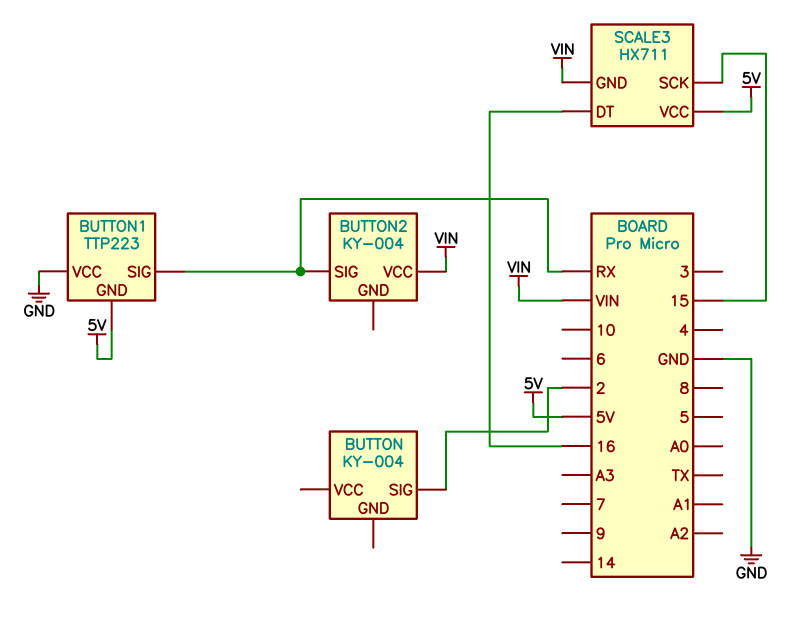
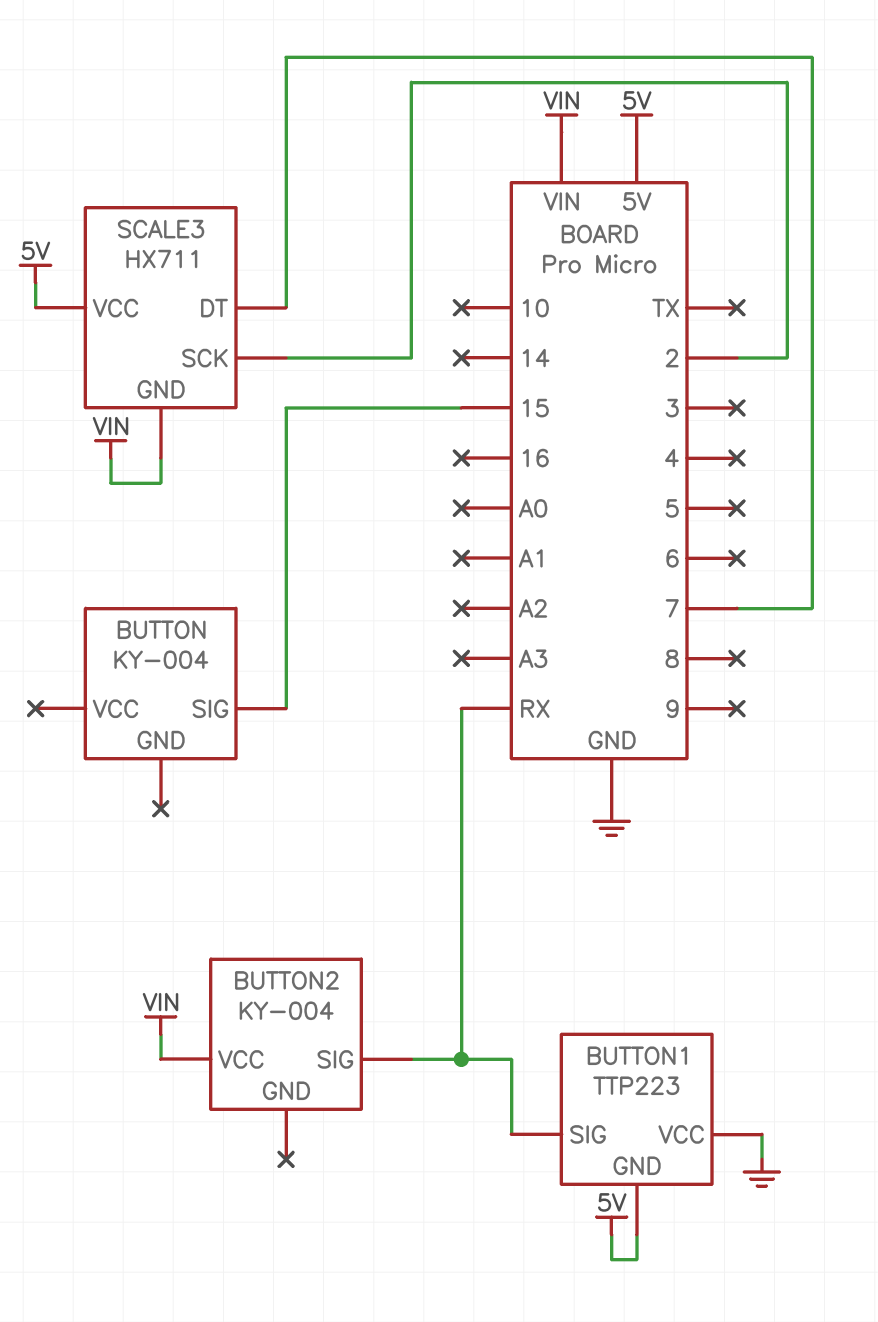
BUTTON pin SIG: 2 -> 15
SCALE3 pin DT: 16 -> 7
SCALE3 pin SCK: 15 -> 2

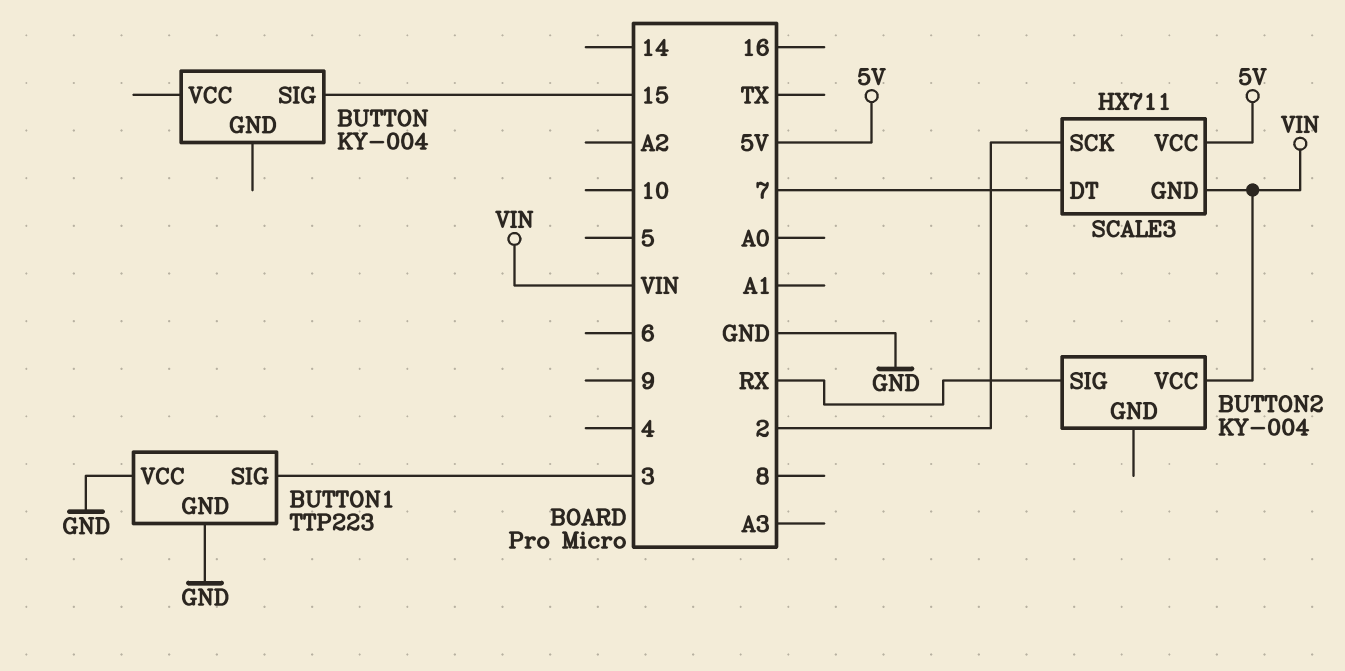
BUTTON1 pin GND: 5V -> GND
BUTTON1 pin SIG: RX -> 3

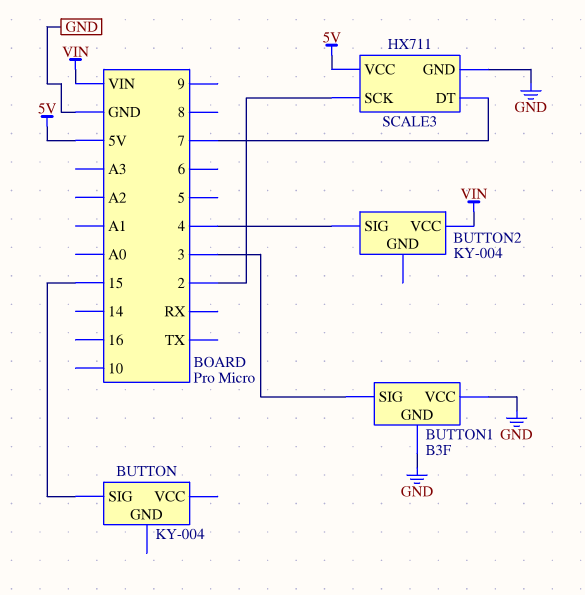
BUTTON1: TTP223 -> B3F
BUTTON2 pin SIG: RX -> 4
SCALE3 pin GND: VIN -> GND

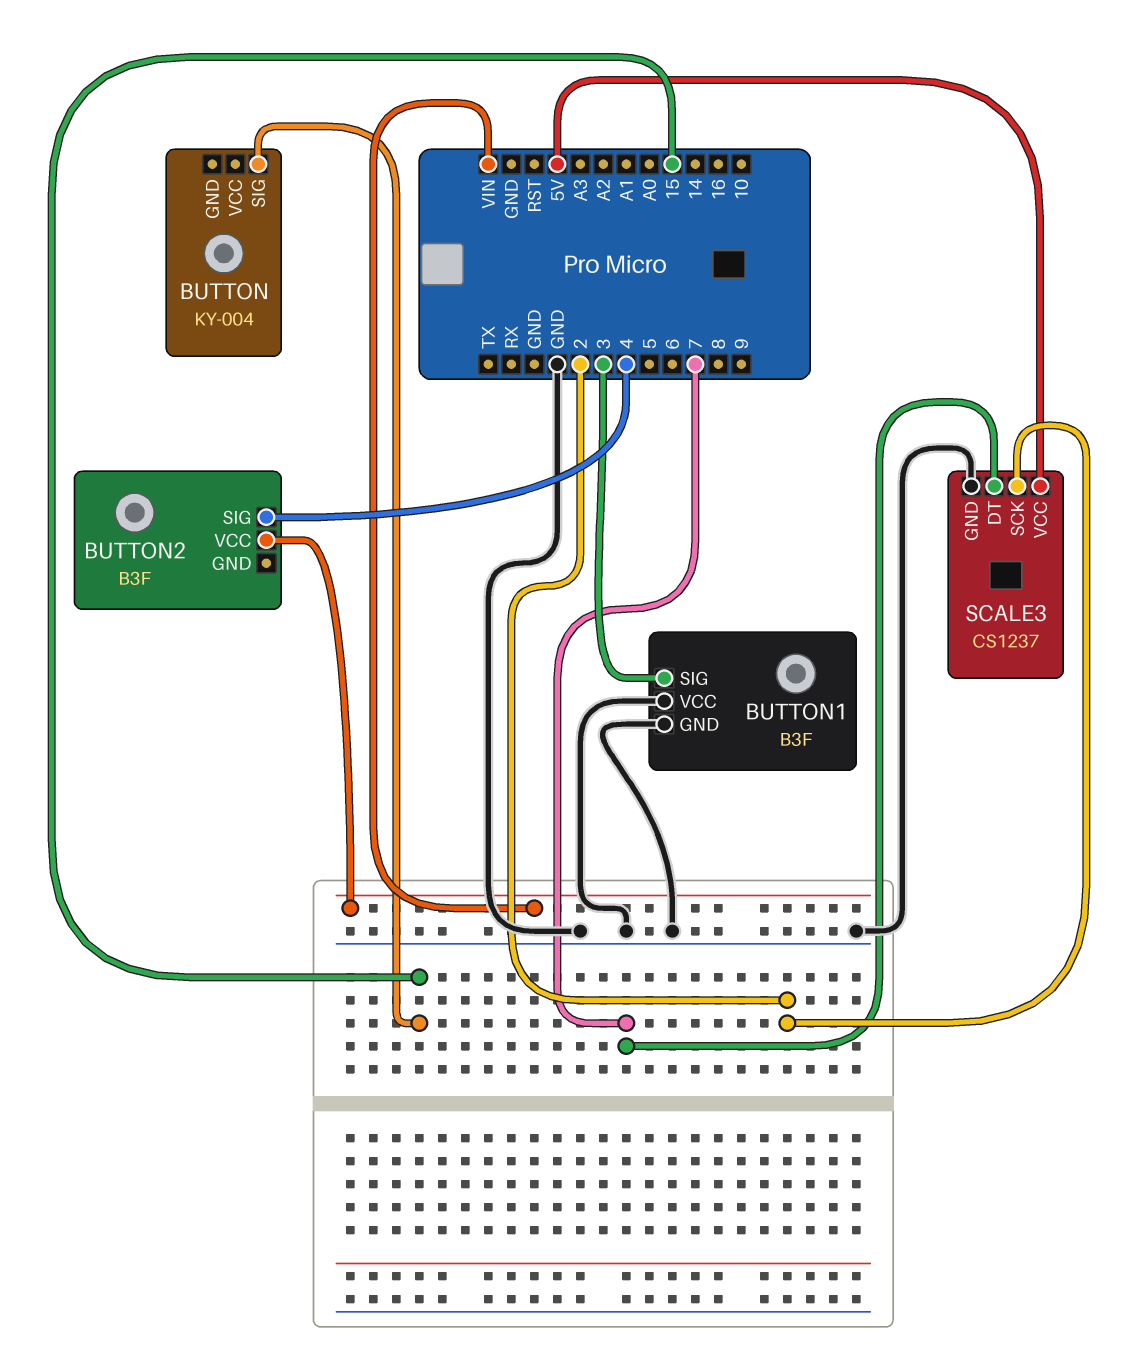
BUTTON2: KY-004 -> B3F
SCALE3: HX711 -> CS1237

